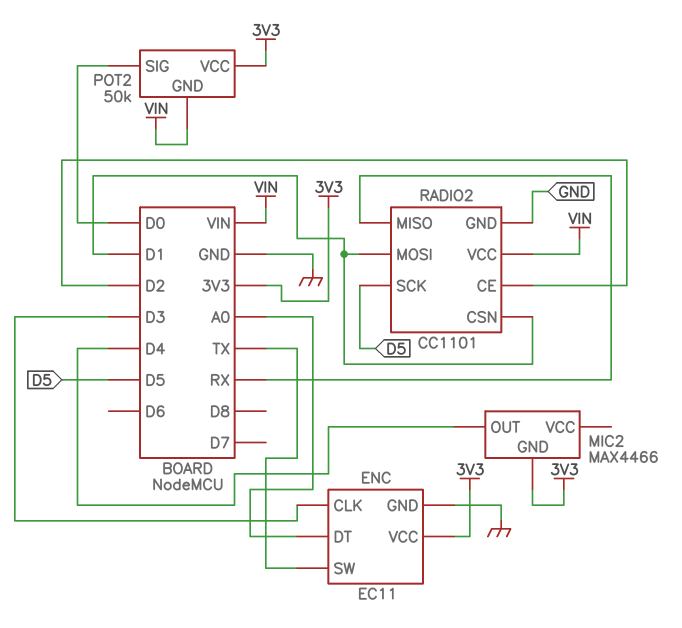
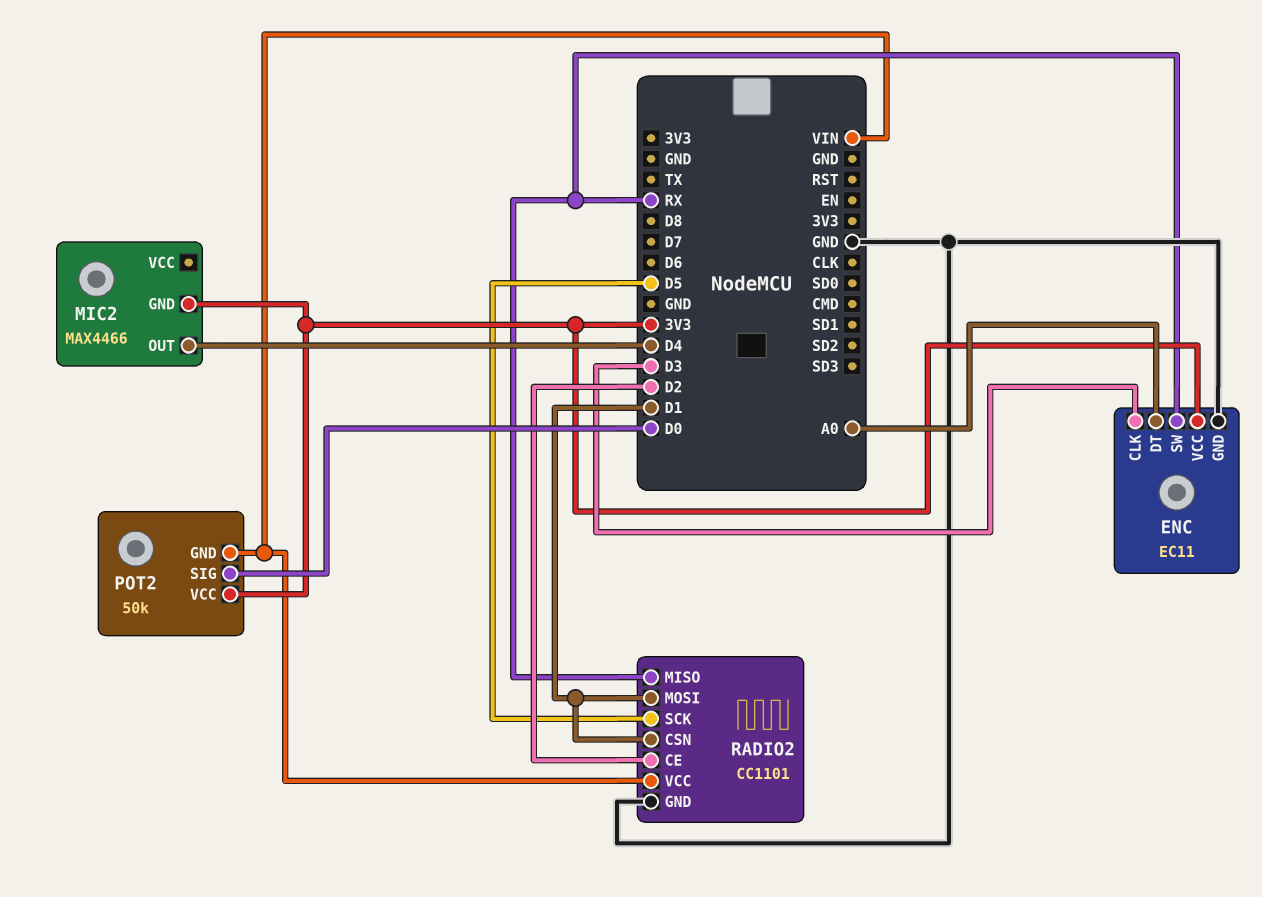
ENC pin SW: TX -> RX

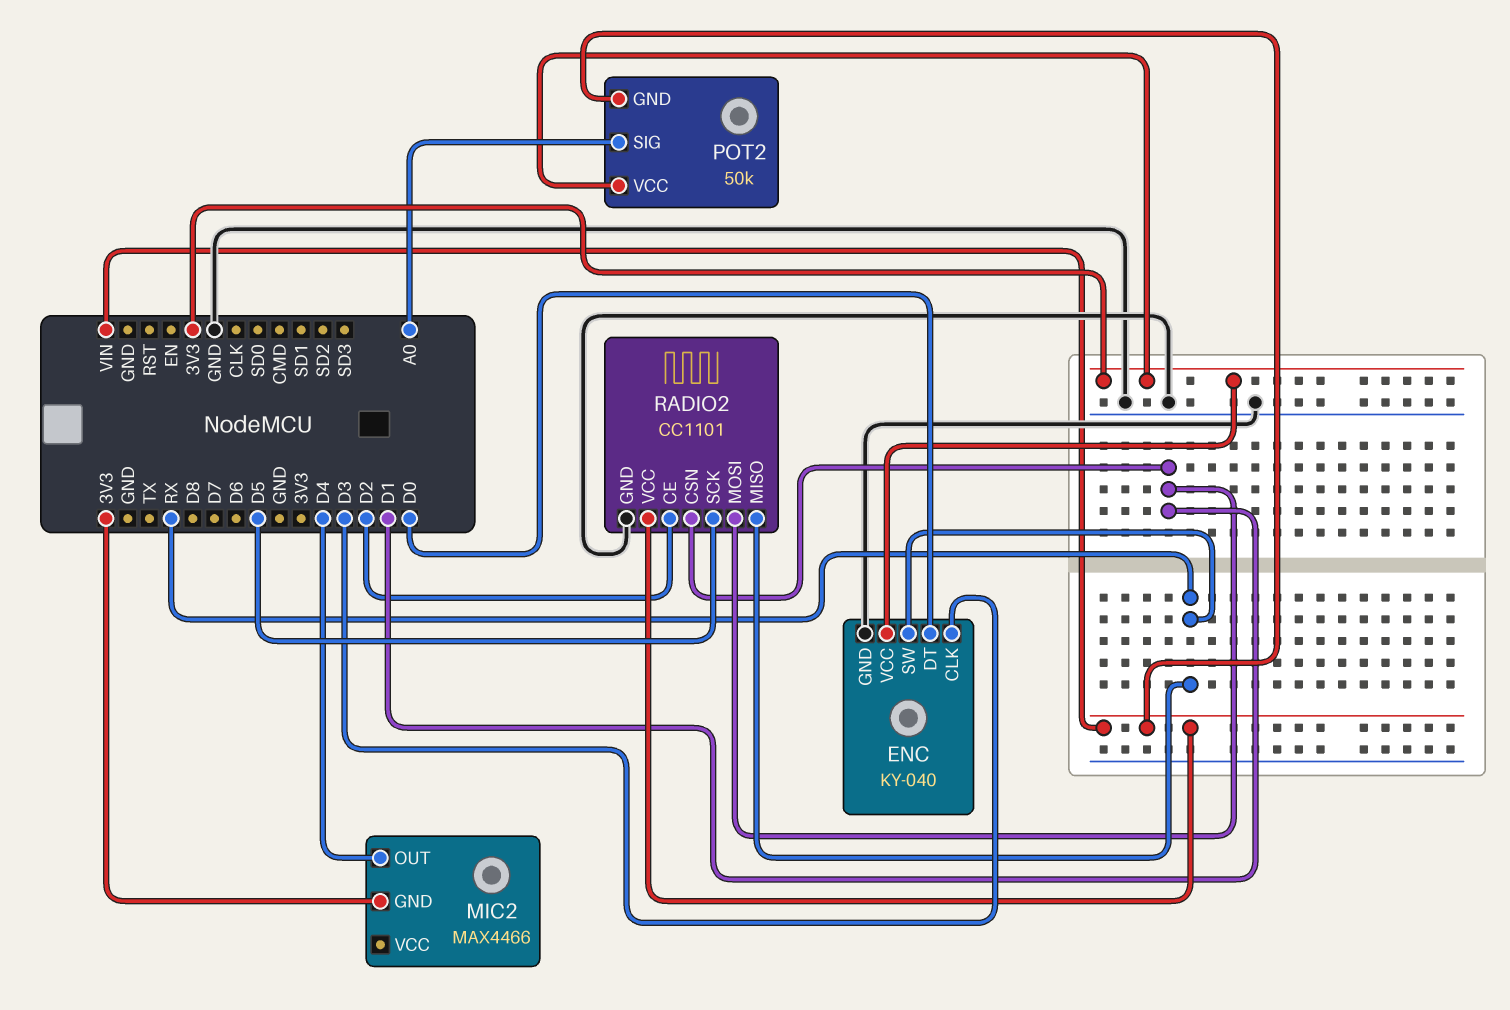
ENC: EC11 -> KY-040
ENC pin DT: A0 -> D0
POT2 pin SIG: D0 -> A0

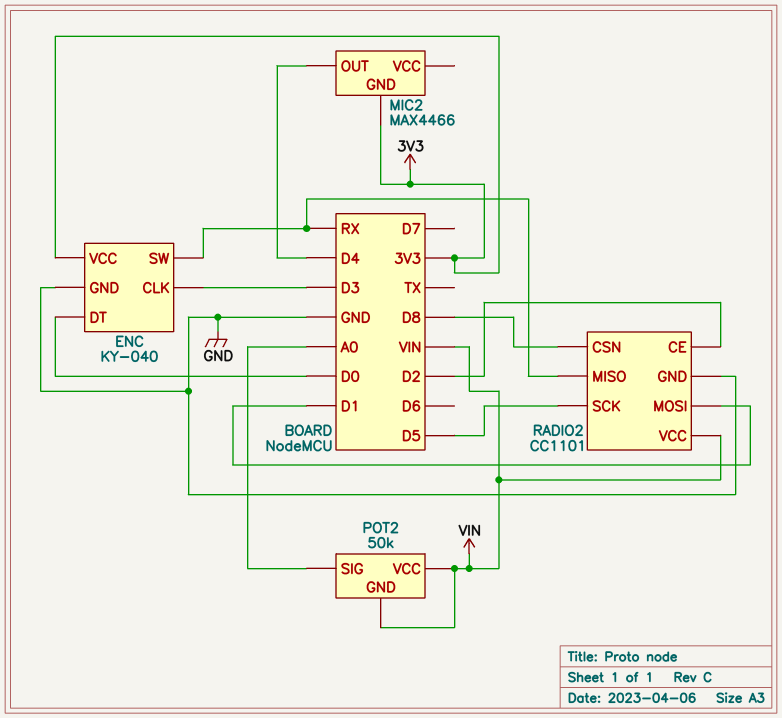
POT2 pin VCC: 3V3 -> VIN
RADIO2 pin CSN: D1 -> D8

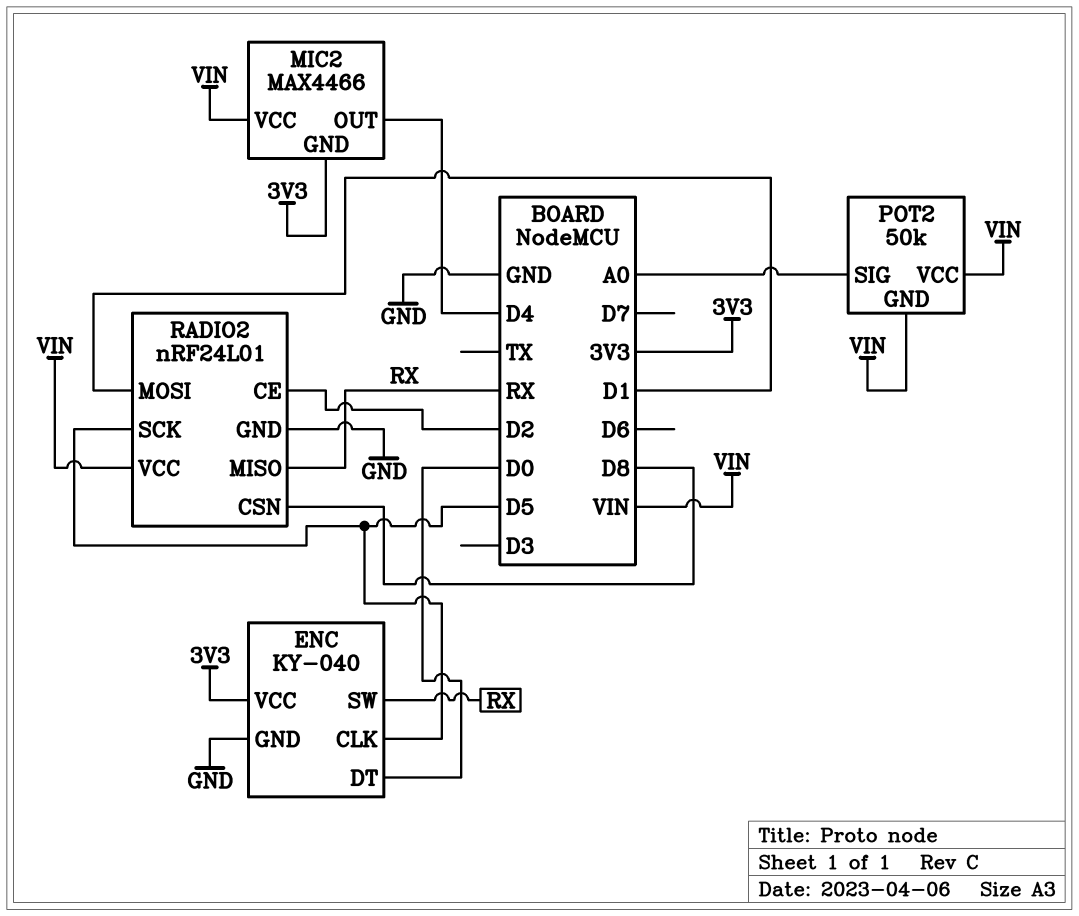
ENC pin CLK: D3 -> D5
MIC2 pin VCC: none -> VIN
RADIO2: CC1101 -> nRF24L01

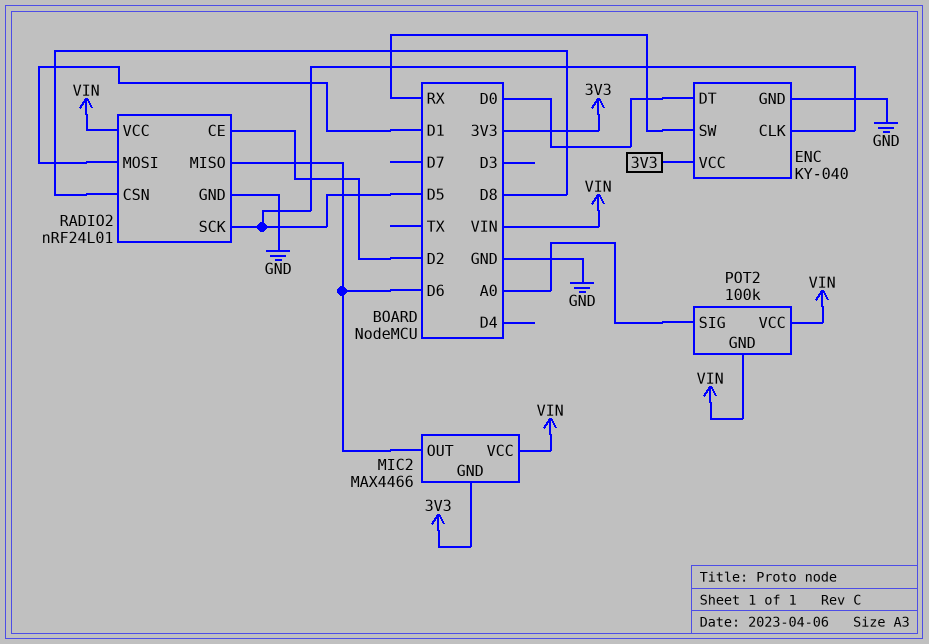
MIC2 pin OUT: D4 -> D6
POT2: 50k -> 100k
RADIO2 pin MISO: RX -> D6

